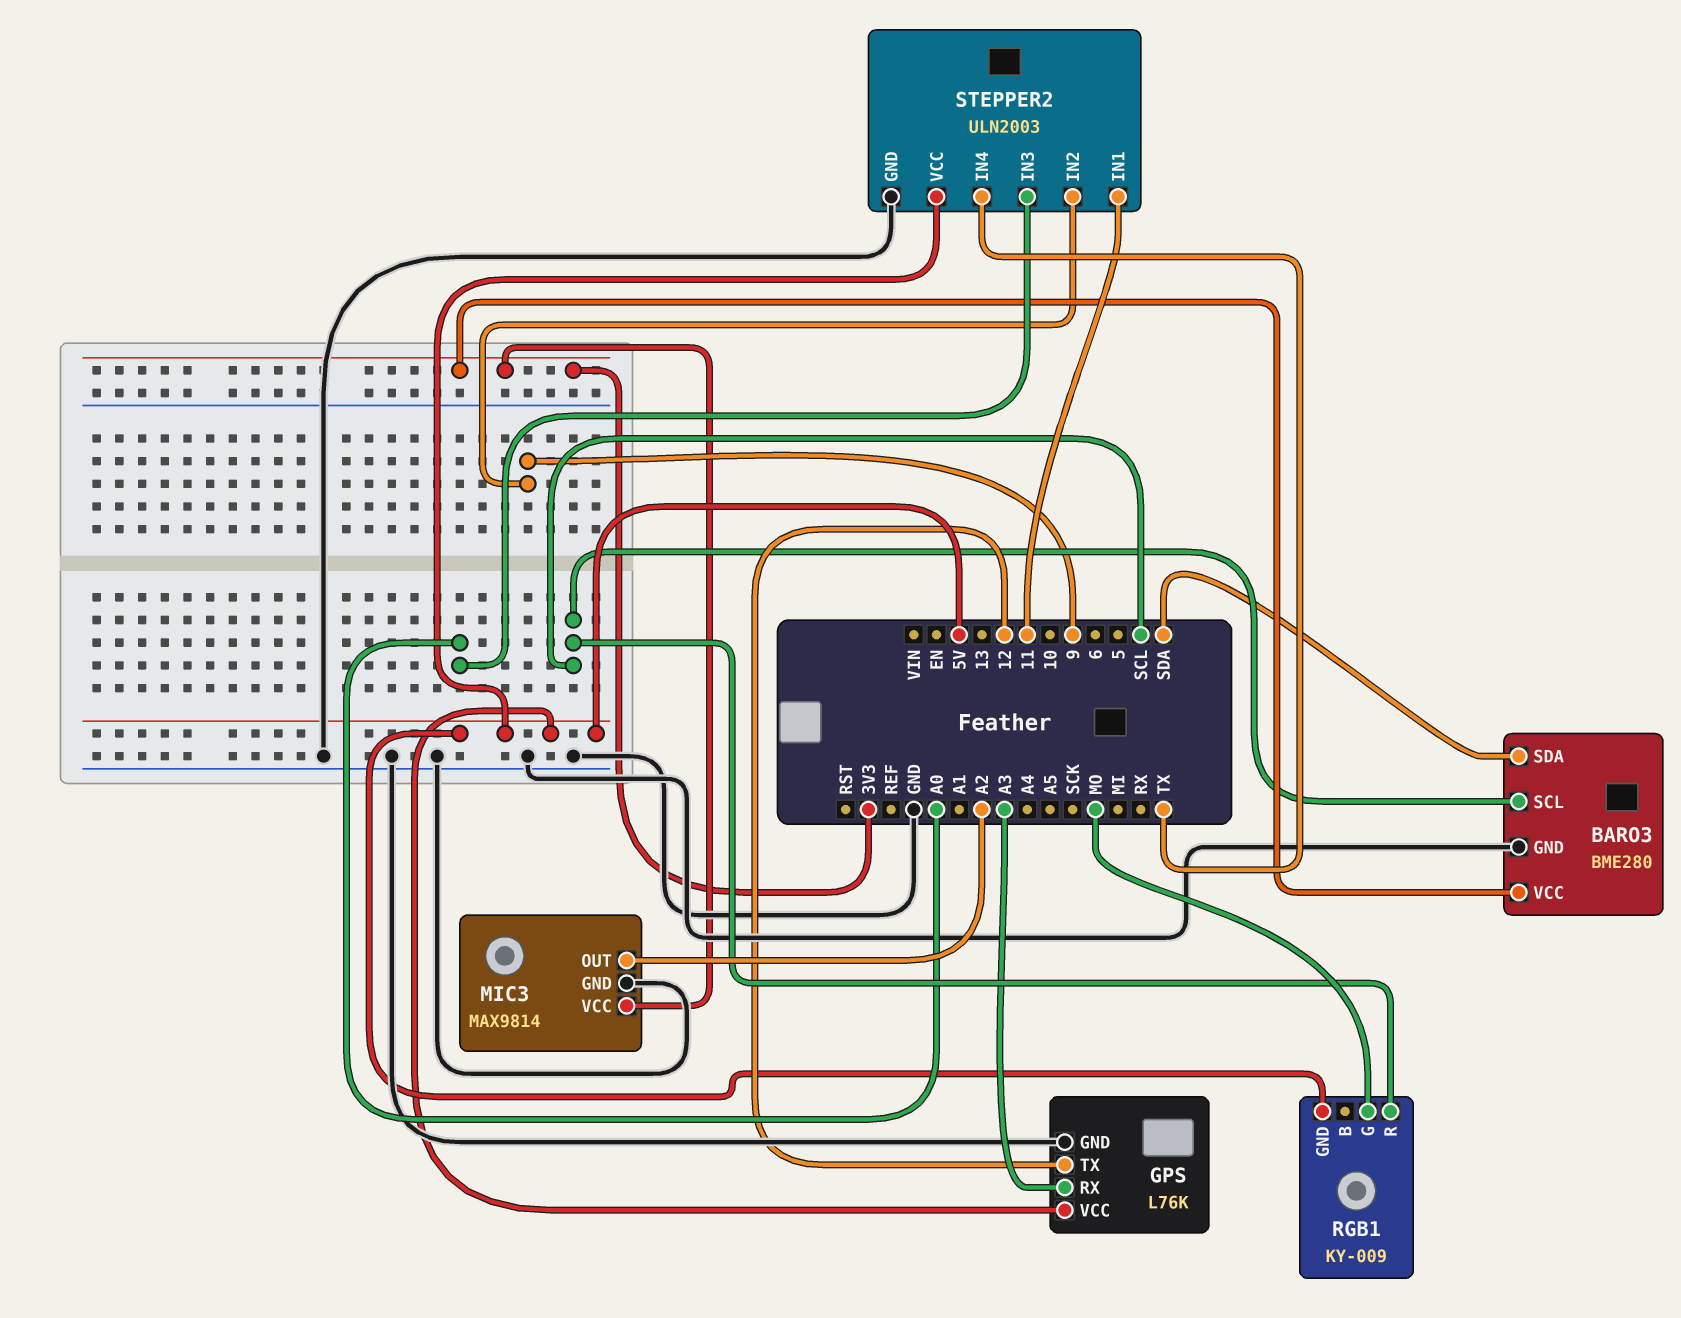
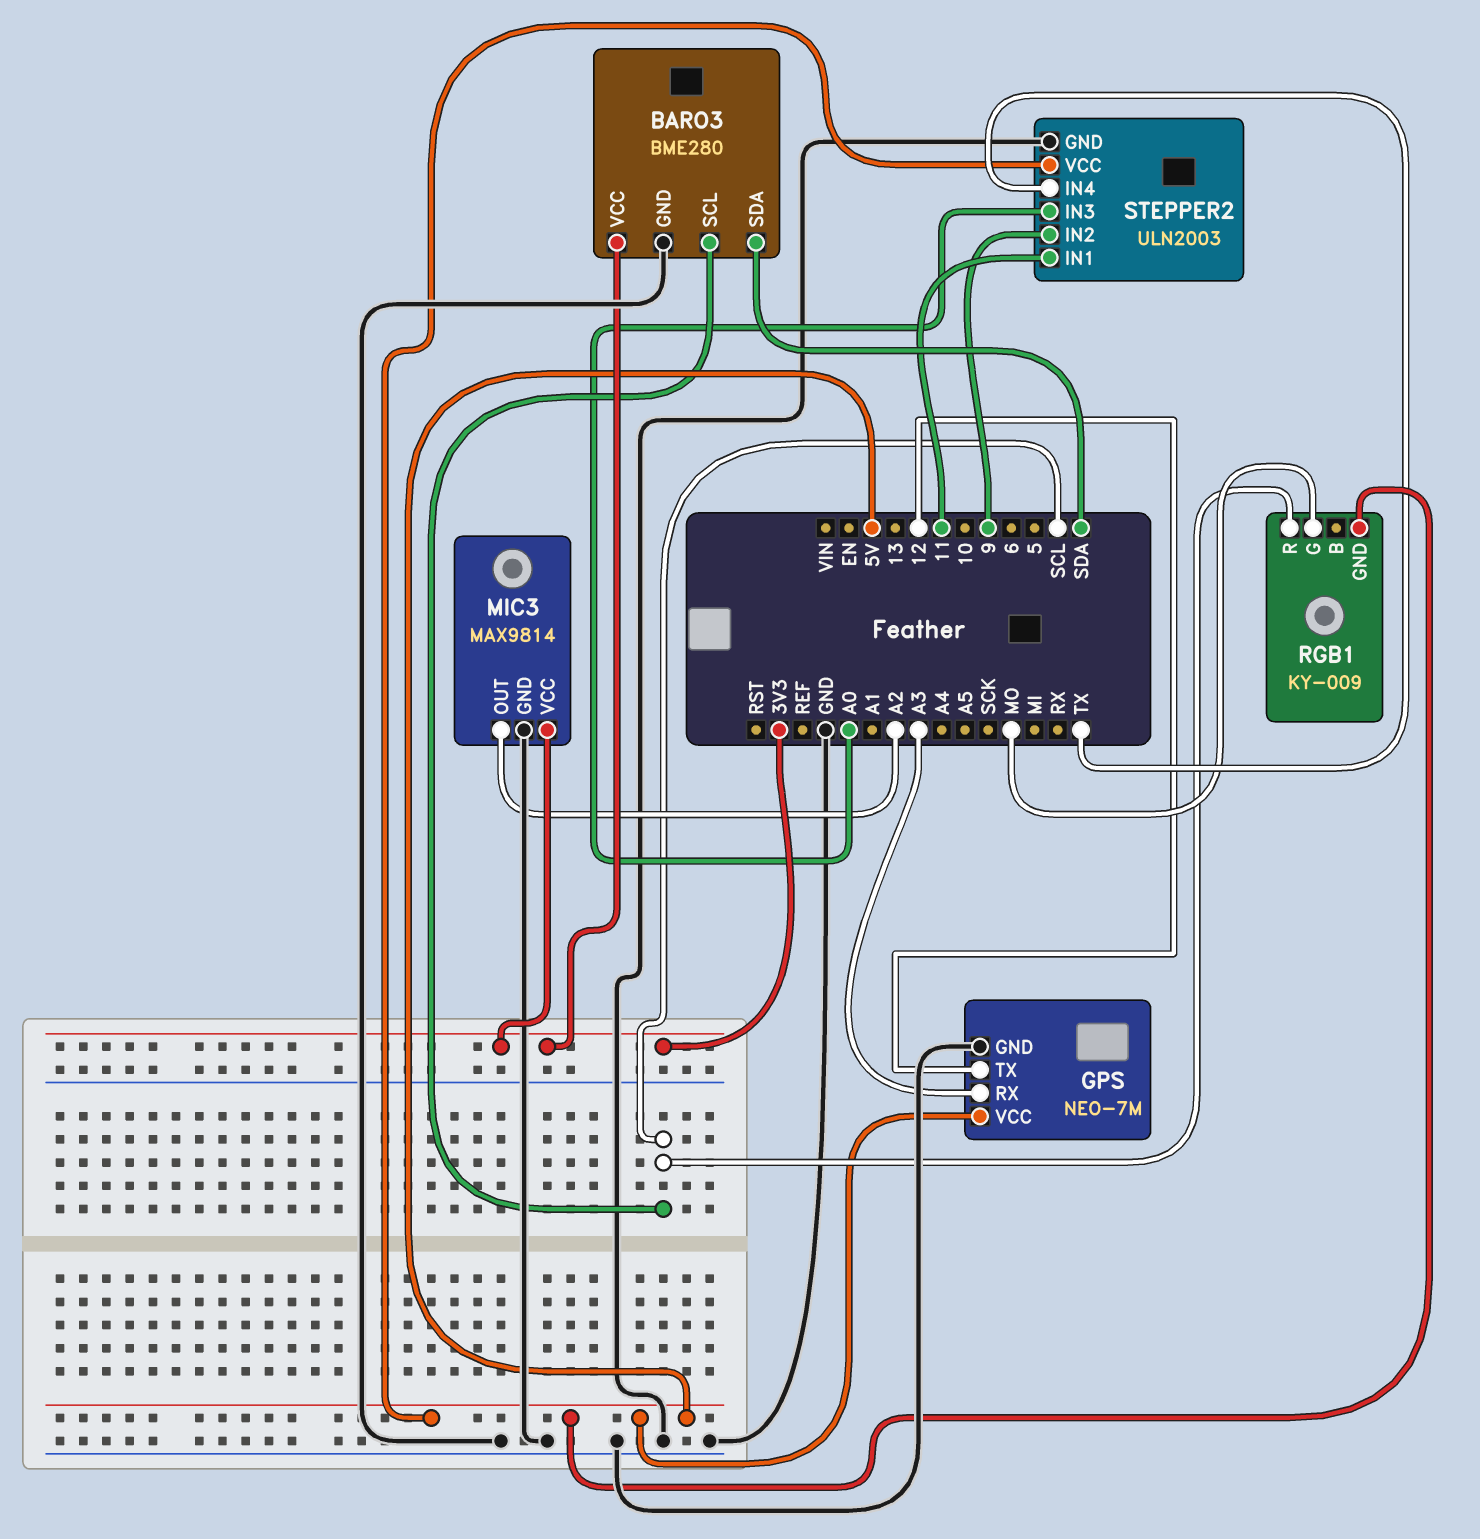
GPS: L76K -> NEO-7M

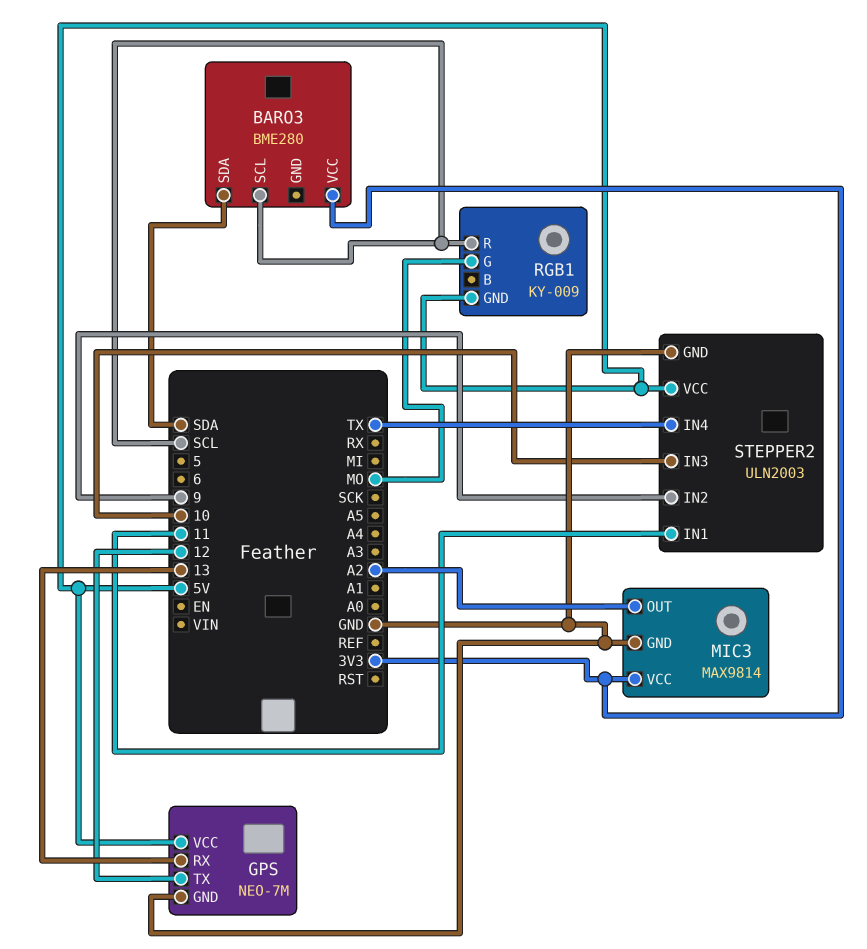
BARO3 pin GND: GND -> none
GPS pin RX: A3 -> 13
STEPPER2 pin IN3: A0 -> 10

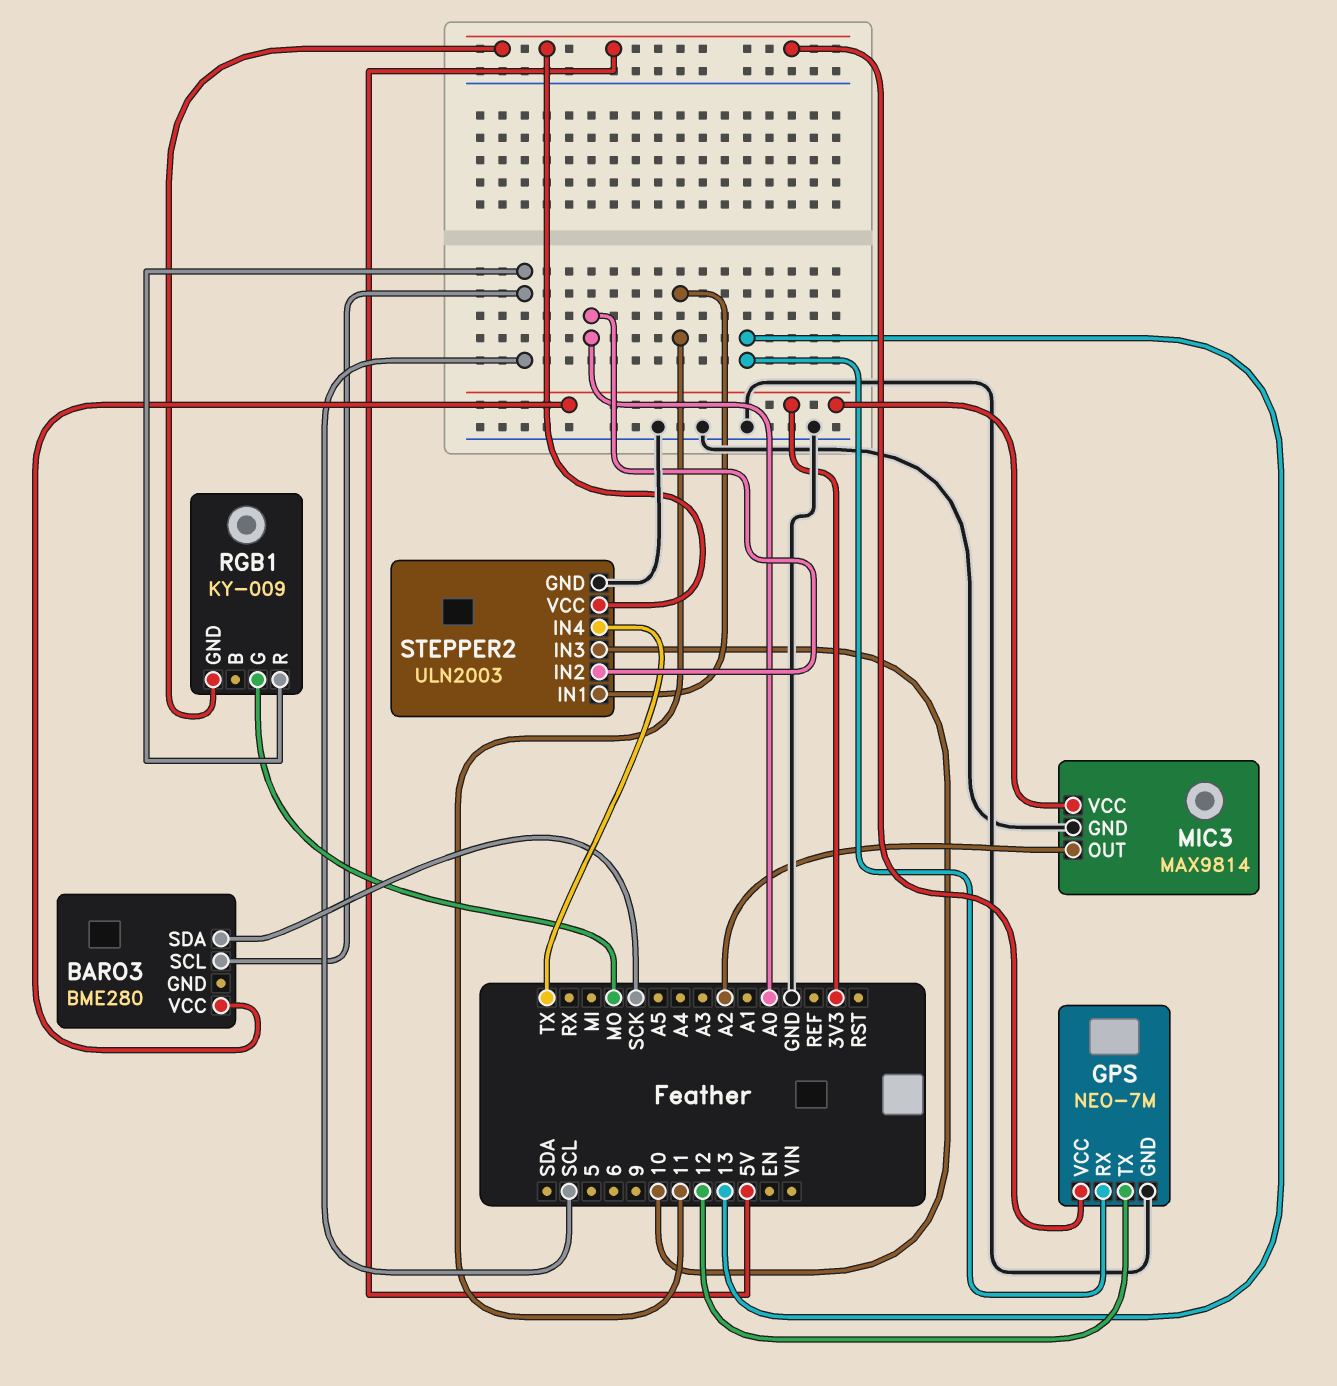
BARO3 pin SDA: SDA -> SCK
STEPPER2 pin IN2: 9 -> A0

